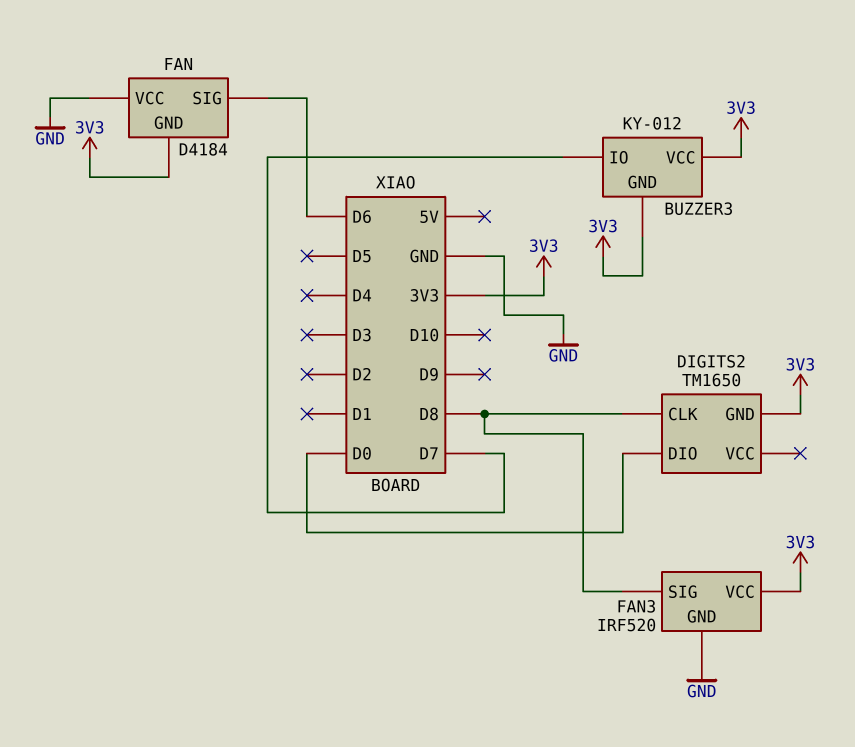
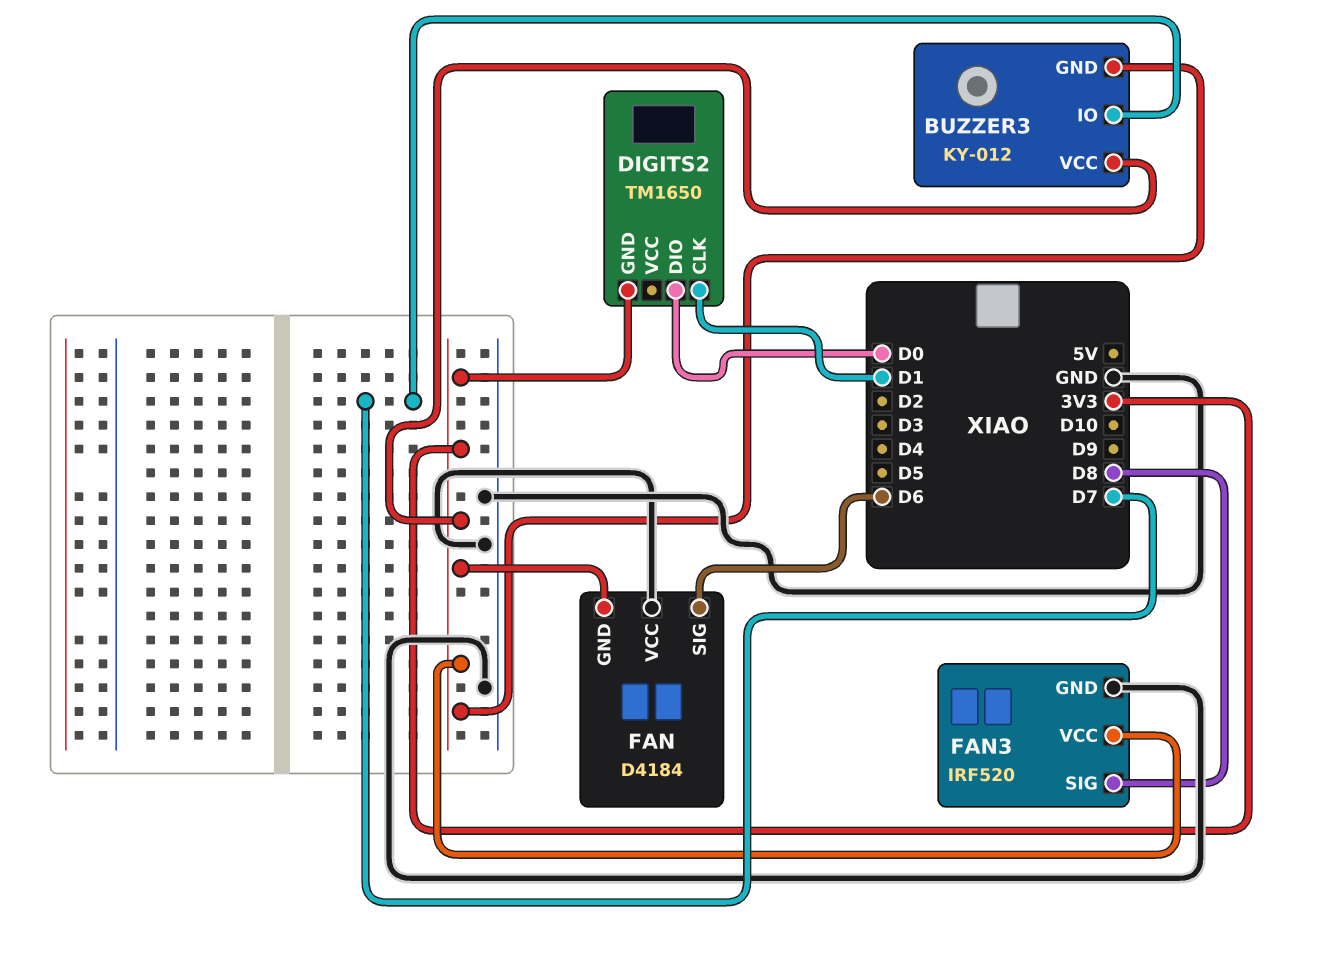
DIGITS2 pin CLK: D8 -> D1

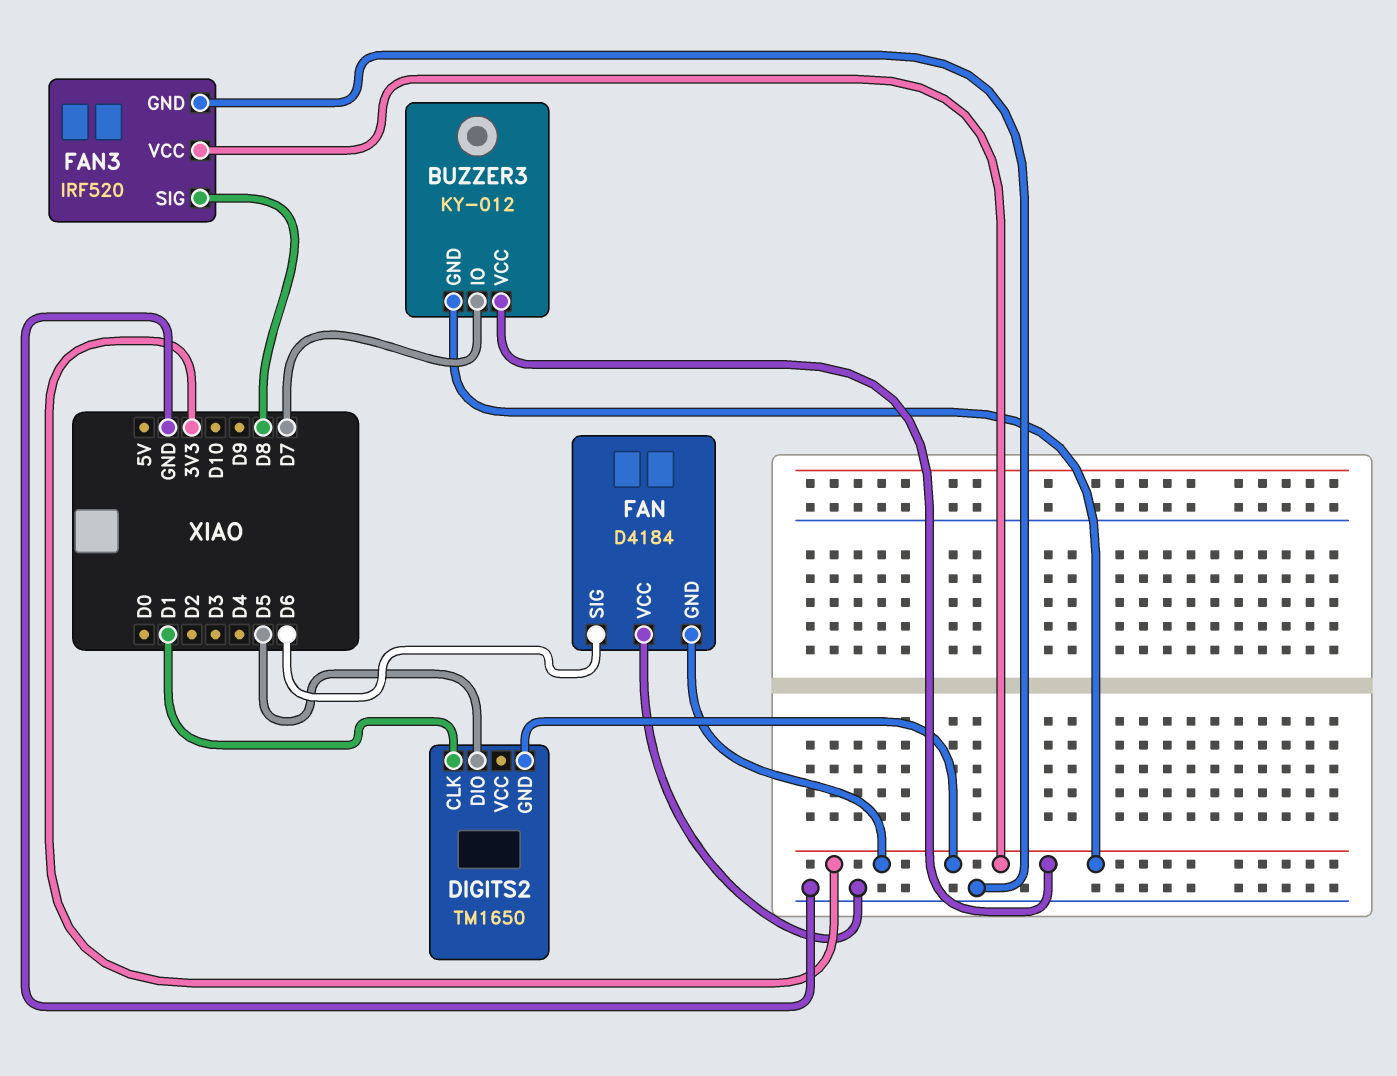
DIGITS2 pin DIO: D0 -> D5

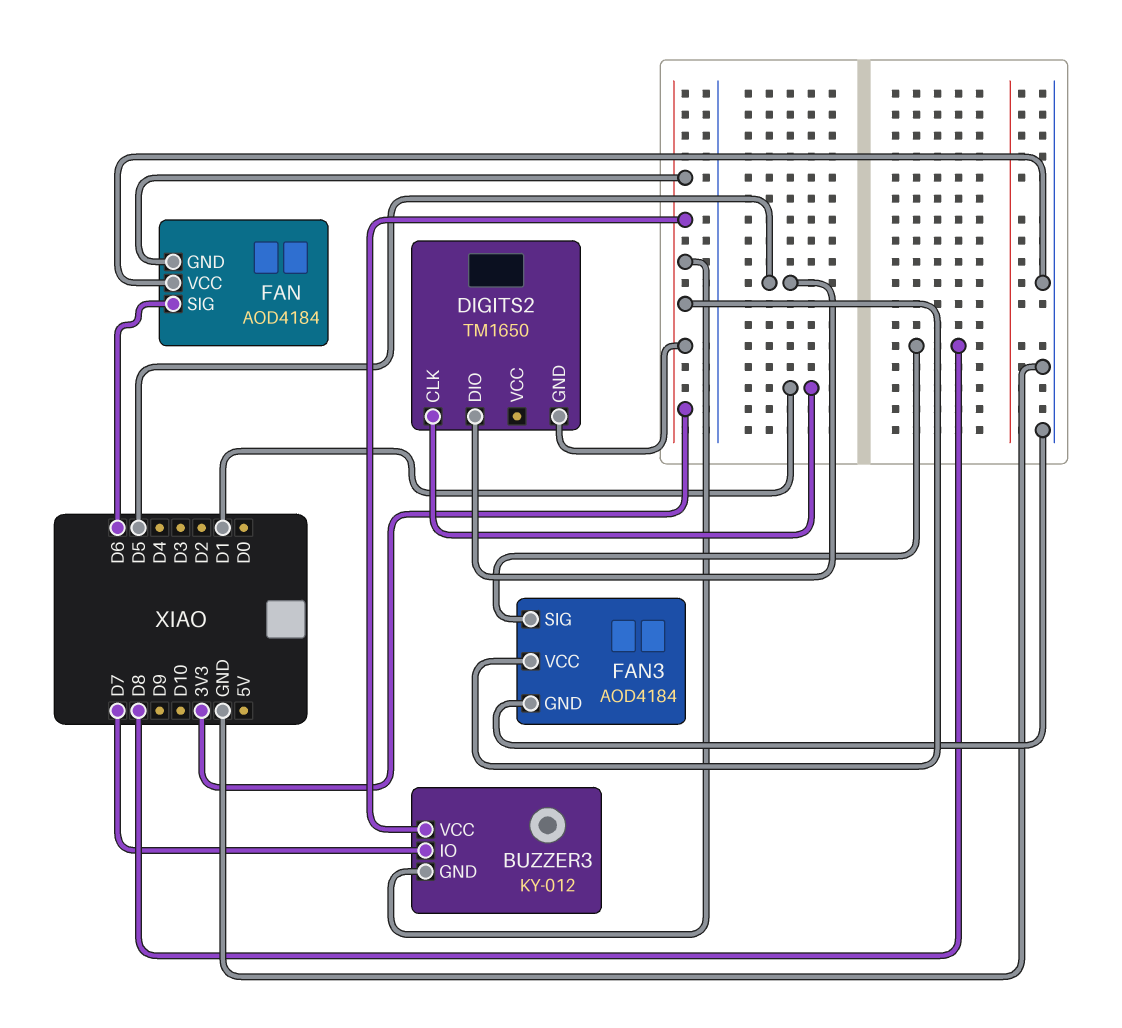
FAN: D4184 -> AOD4184
FAN3: IRF520 -> AOD4184

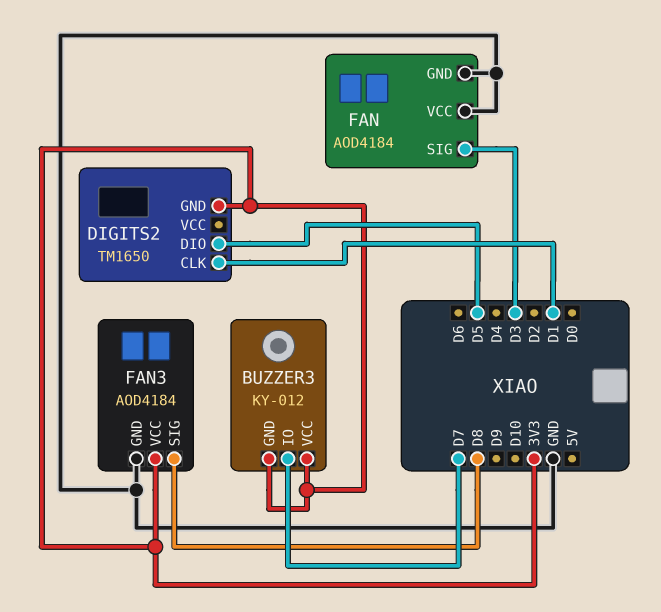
FAN pin GND: 3V3 -> GND
FAN pin SIG: D6 -> D3

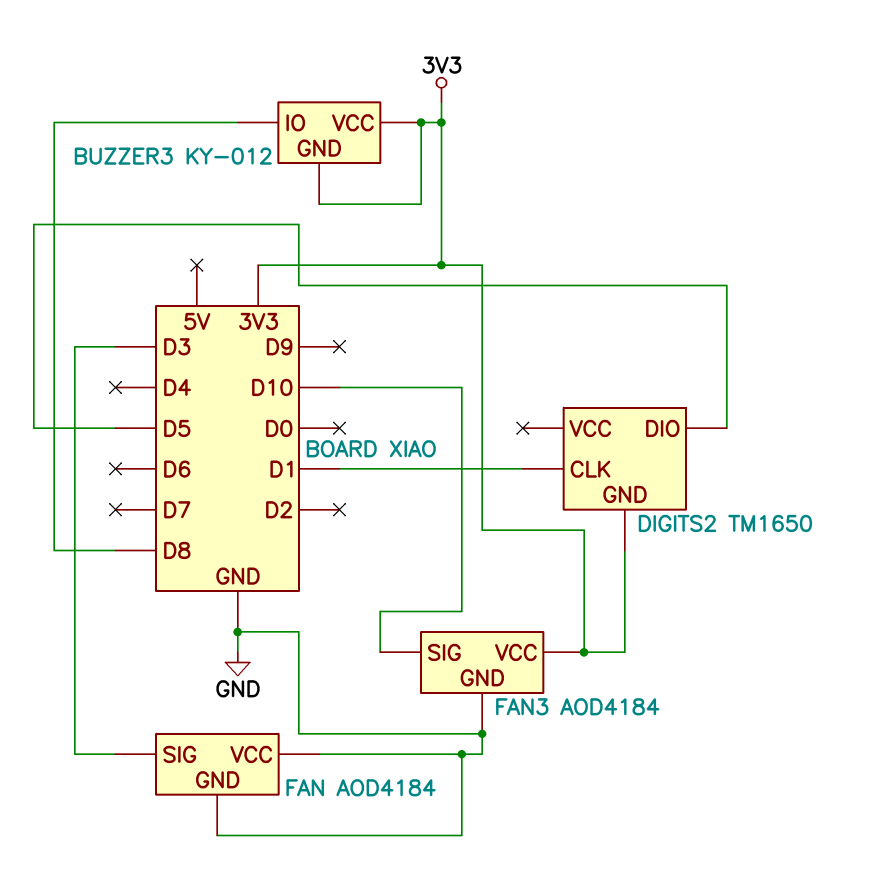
BUZZER3 pin IO: D7 -> D8
FAN3 pin SIG: D8 -> D10

